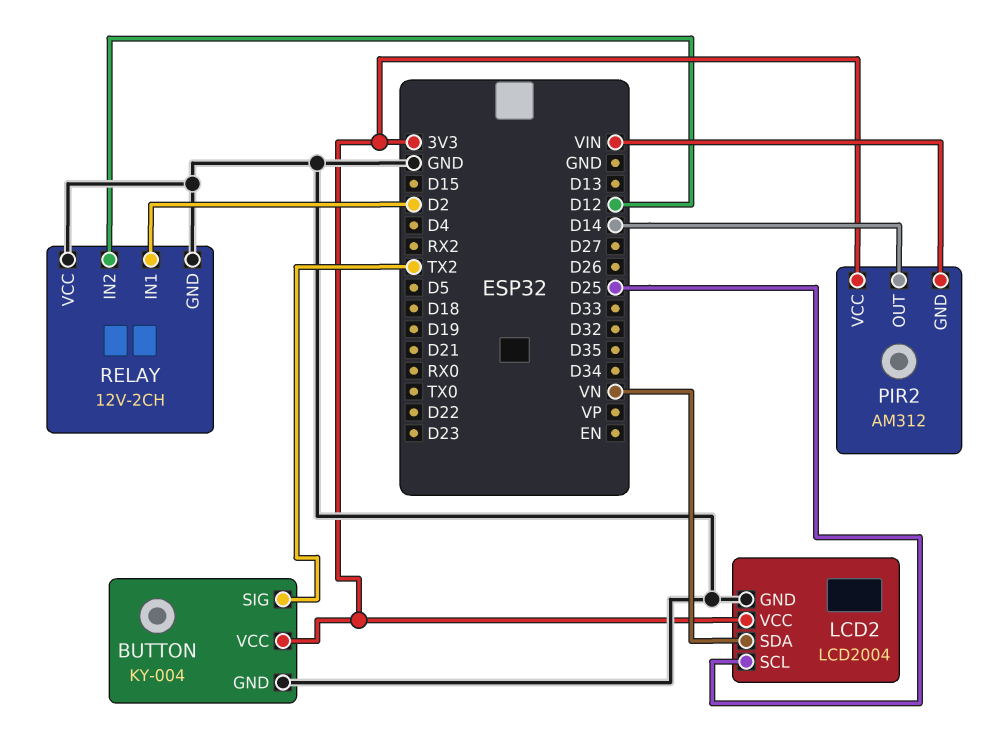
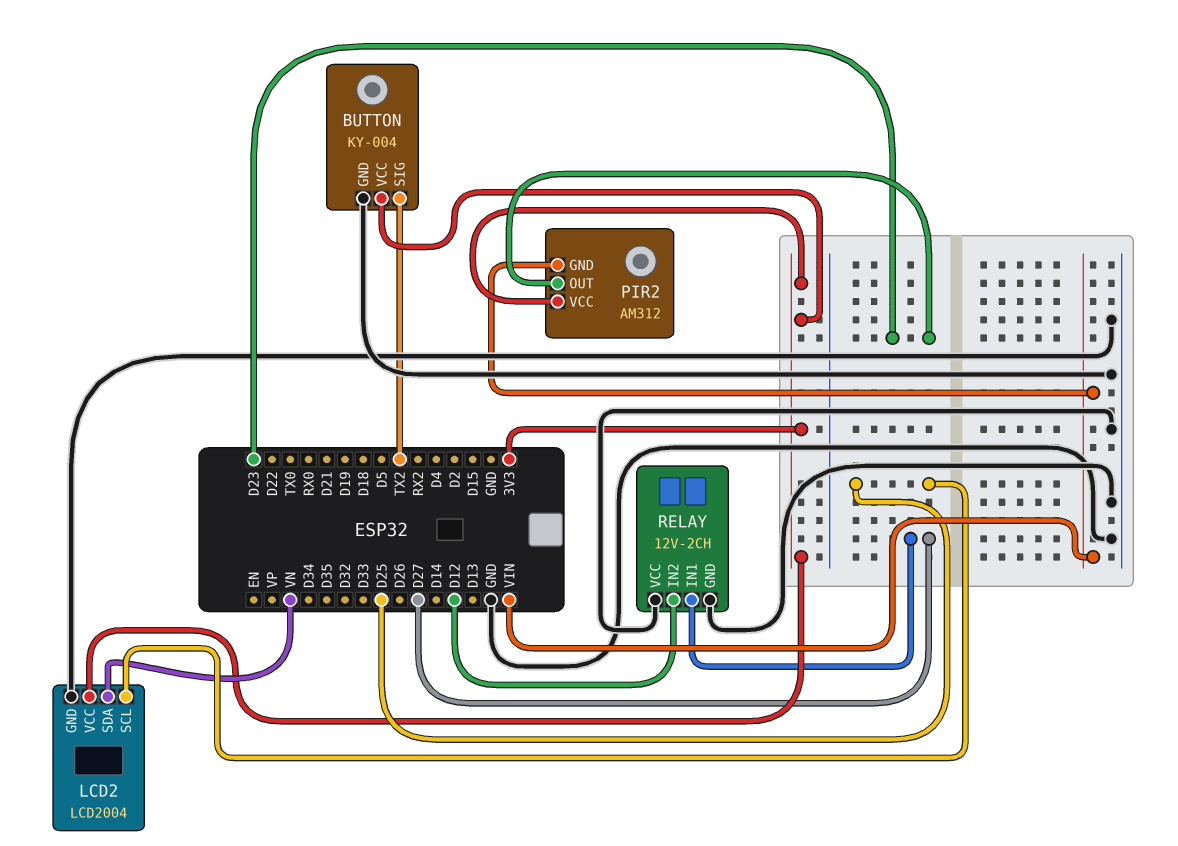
PIR2 pin OUT: D14 -> D23
RELAY pin IN1: D2 -> D27

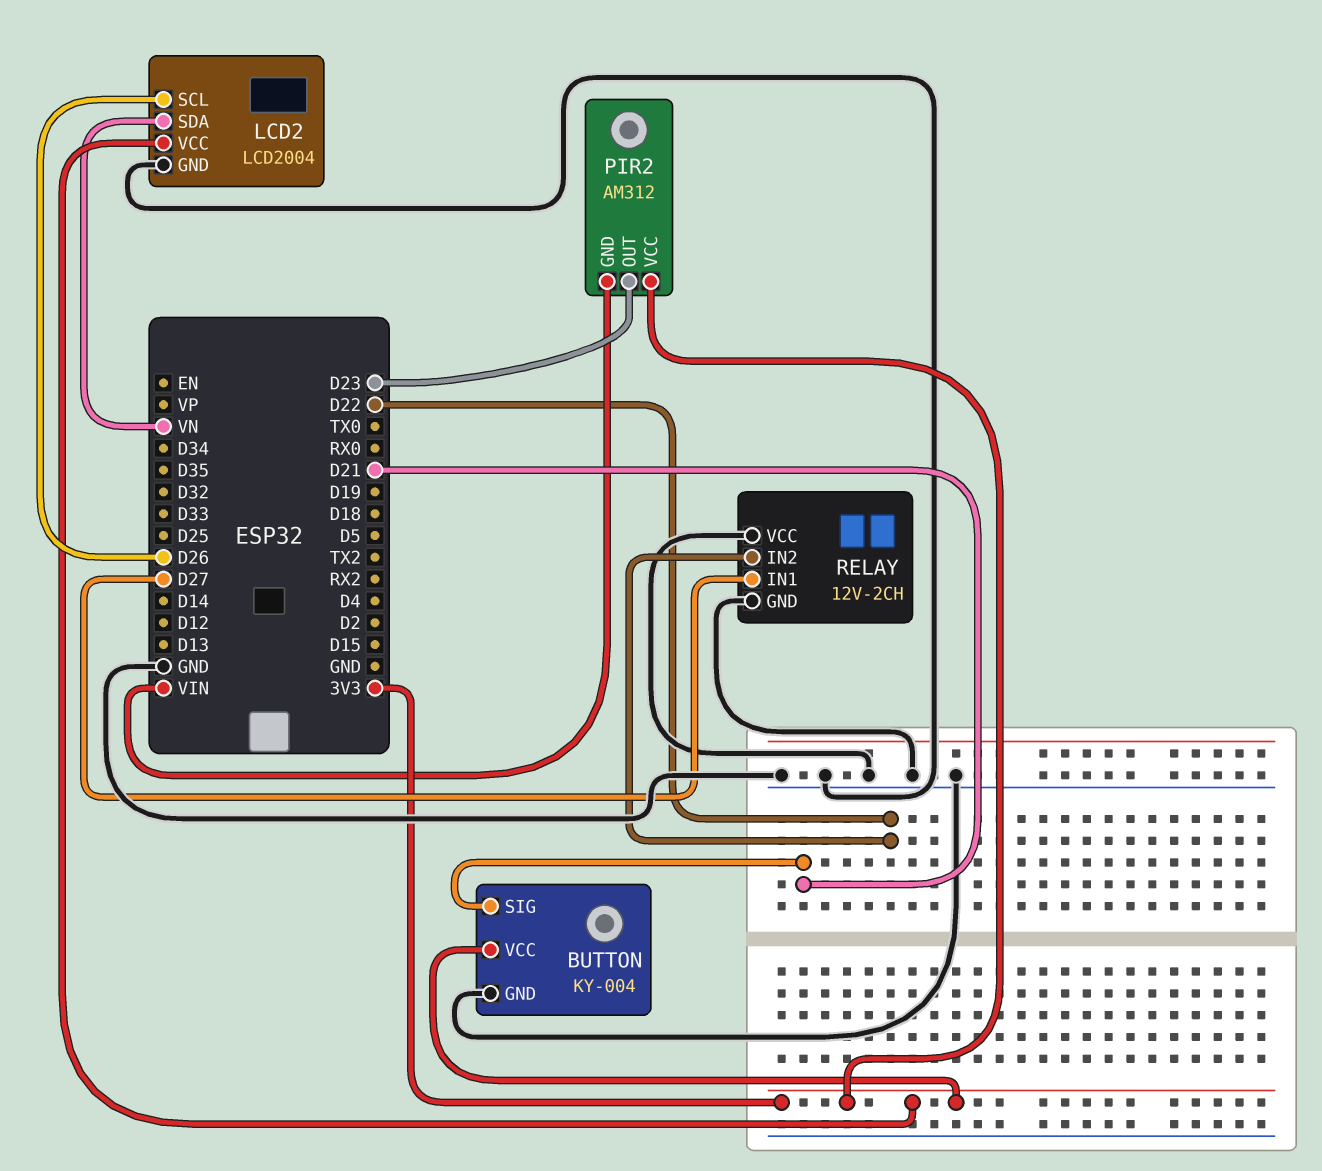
BUTTON pin SIG: TX2 -> D21
LCD2 pin SCL: D25 -> D26
RELAY pin IN2: D12 -> D22

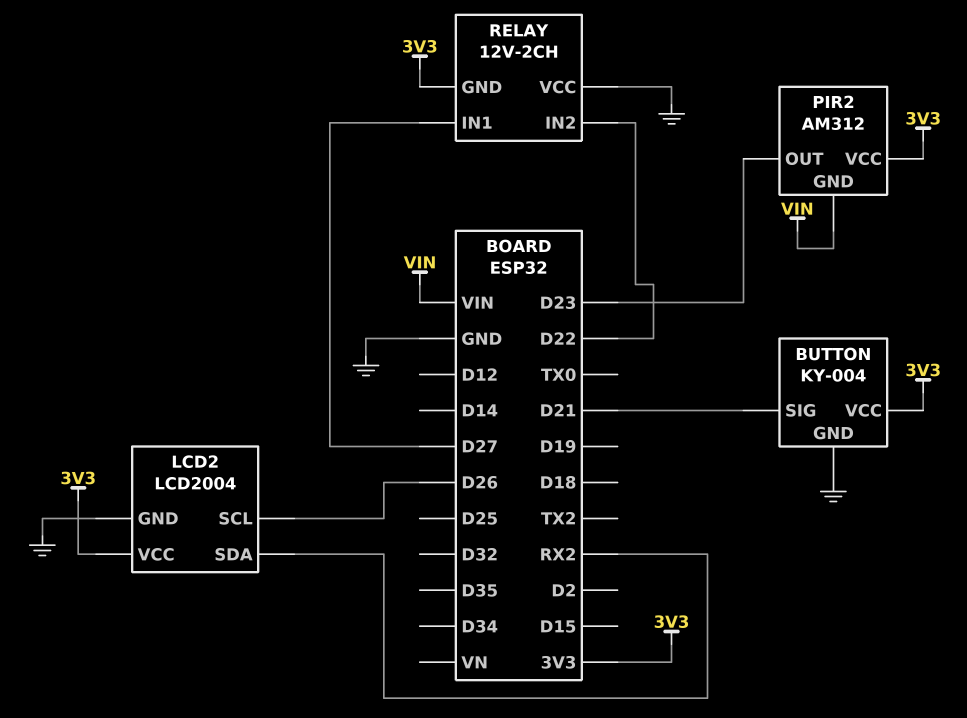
LCD2 pin SDA: VN -> RX2
RELAY pin GND: GND -> 3V3

